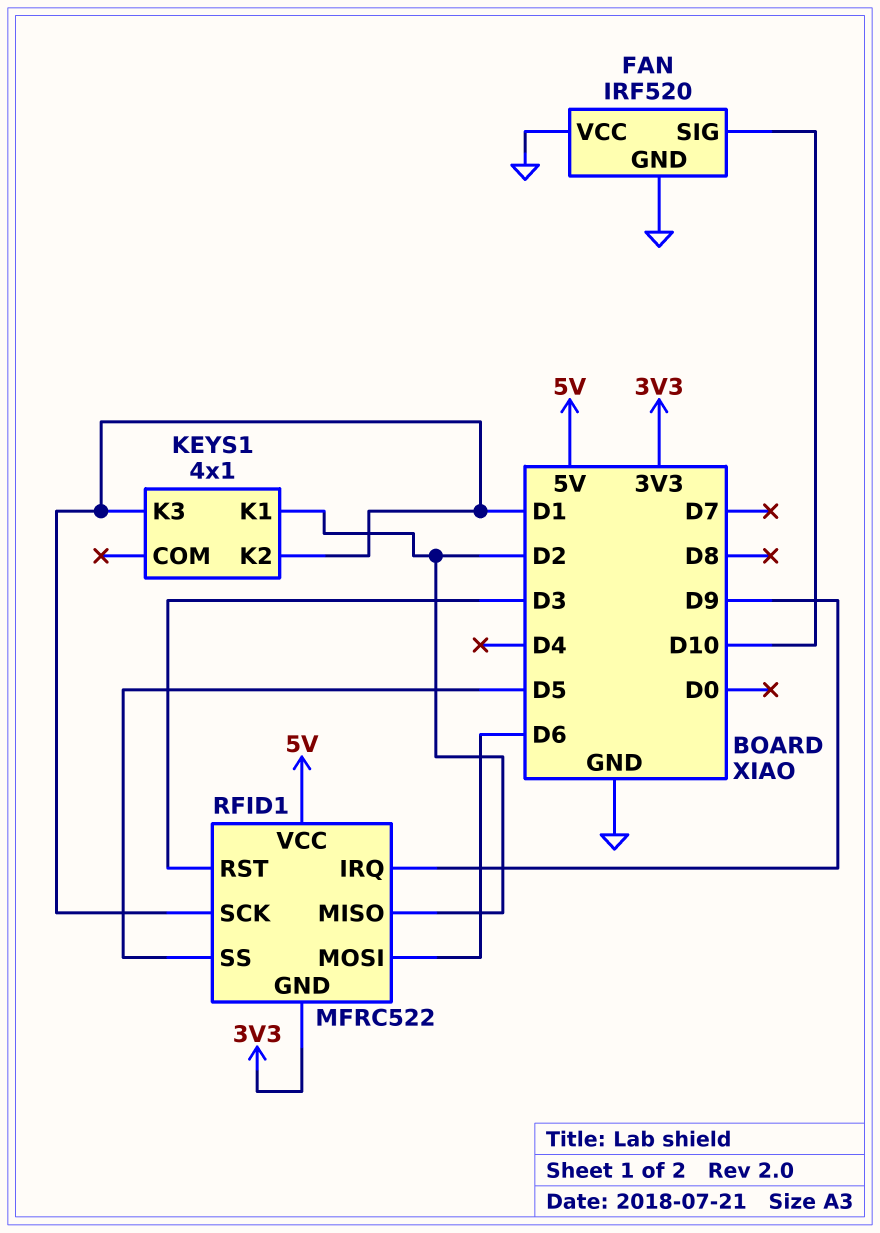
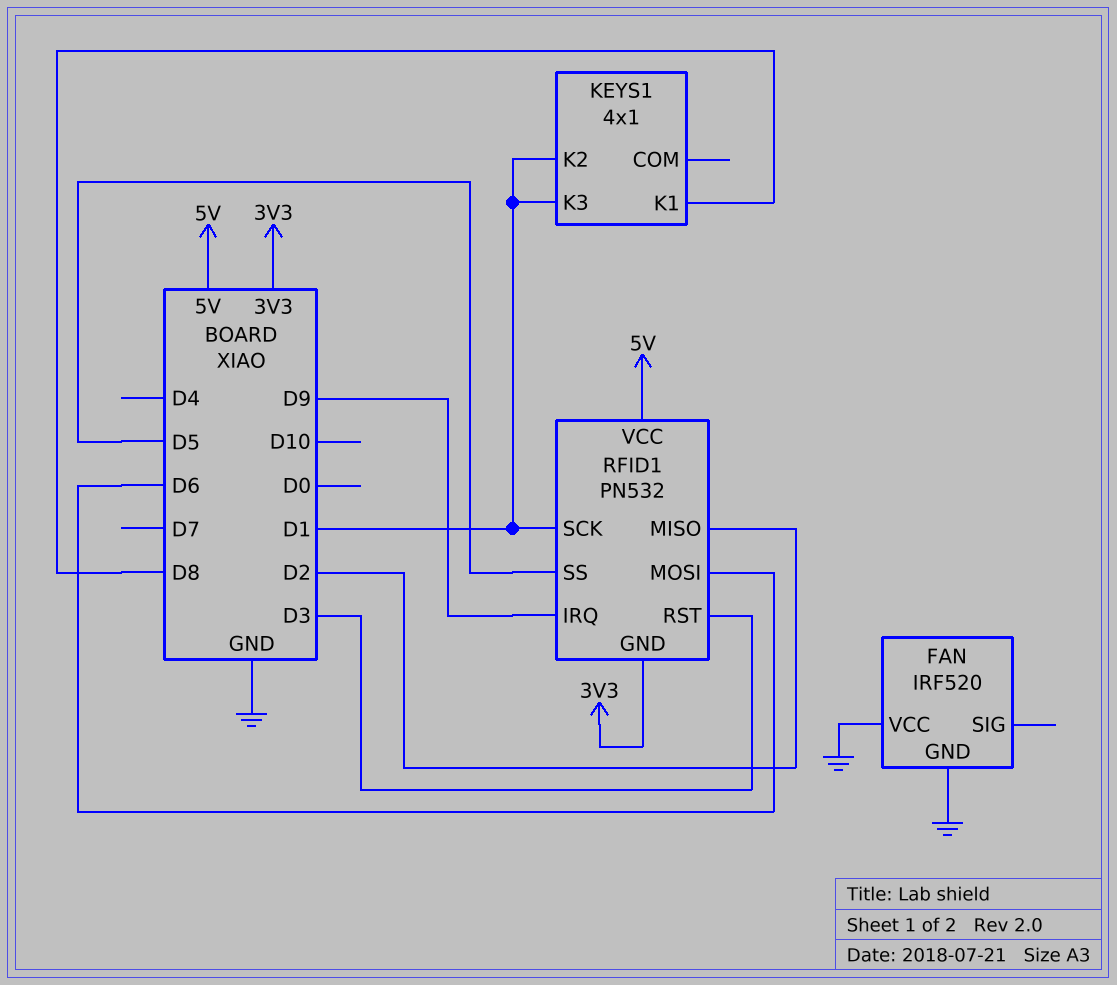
FAN pin SIG: D10 -> none
KEYS1 pin K1: D2 -> D8
RFID1: MFRC522 -> PN532

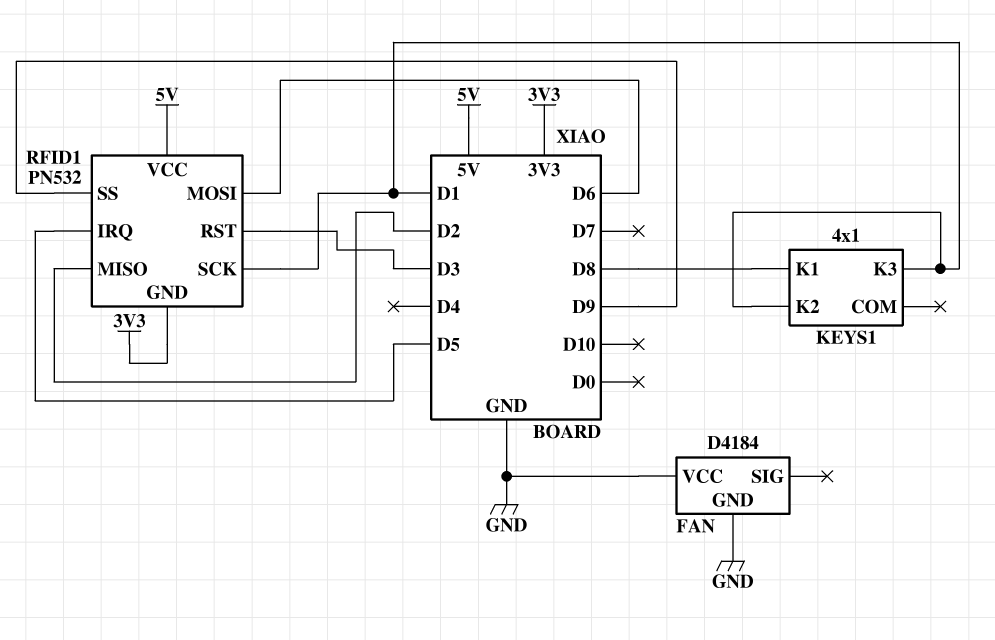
FAN: IRF520 -> D4184
RFID1 pin IRQ: D9 -> D5
RFID1 pin SS: D5 -> D9

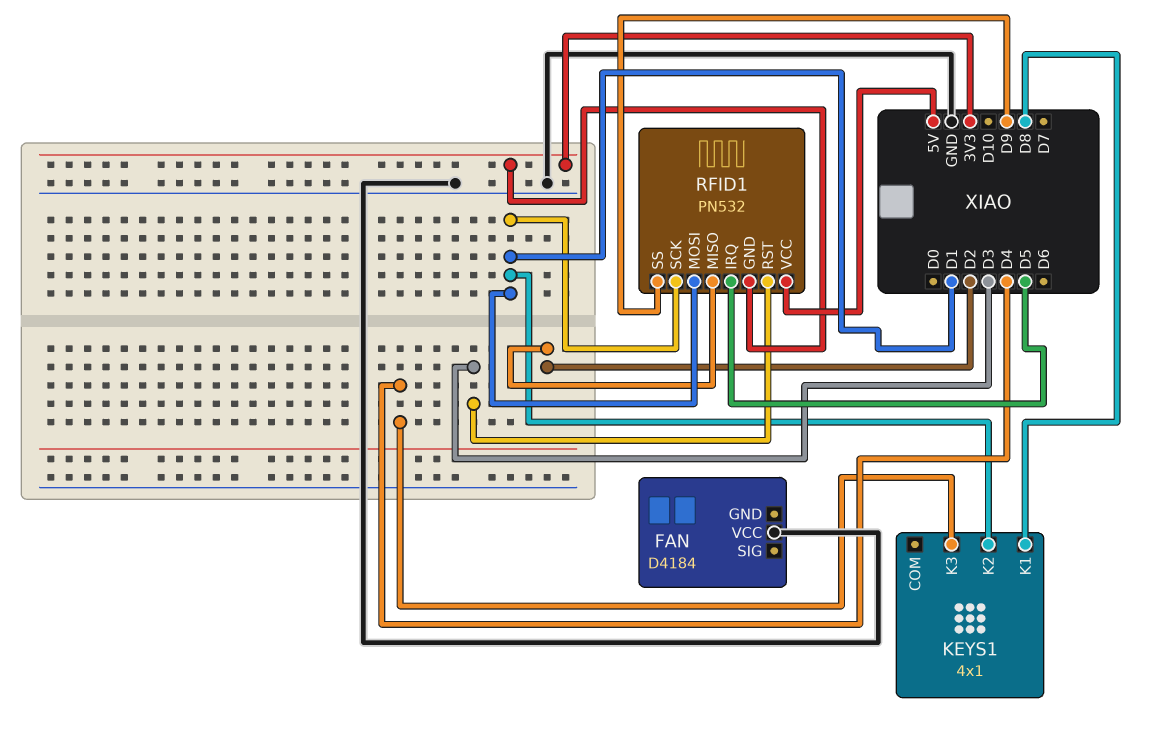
FAN pin GND: GND -> none
KEYS1 pin K3: D1 -> D4
RFID1 pin MOSI: D6 -> D1

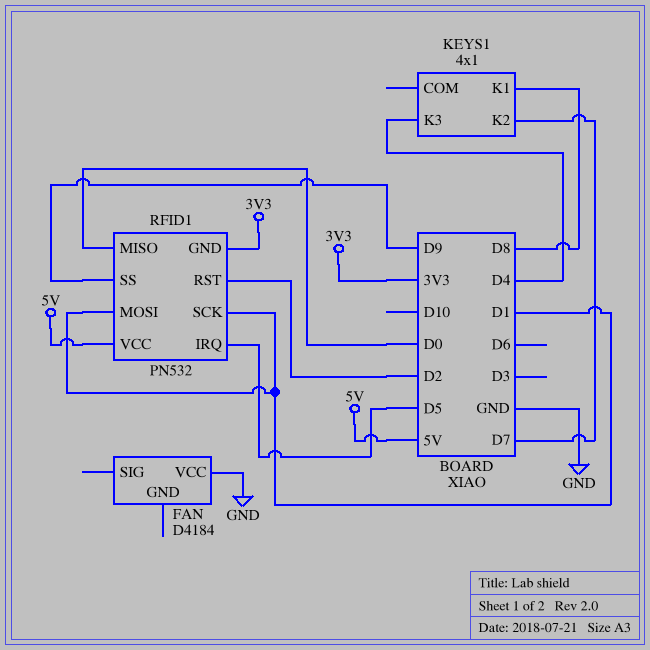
KEYS1 pin K2: D1 -> D7
RFID1 pin MISO: D2 -> D0
RFID1 pin RST: D3 -> D2

